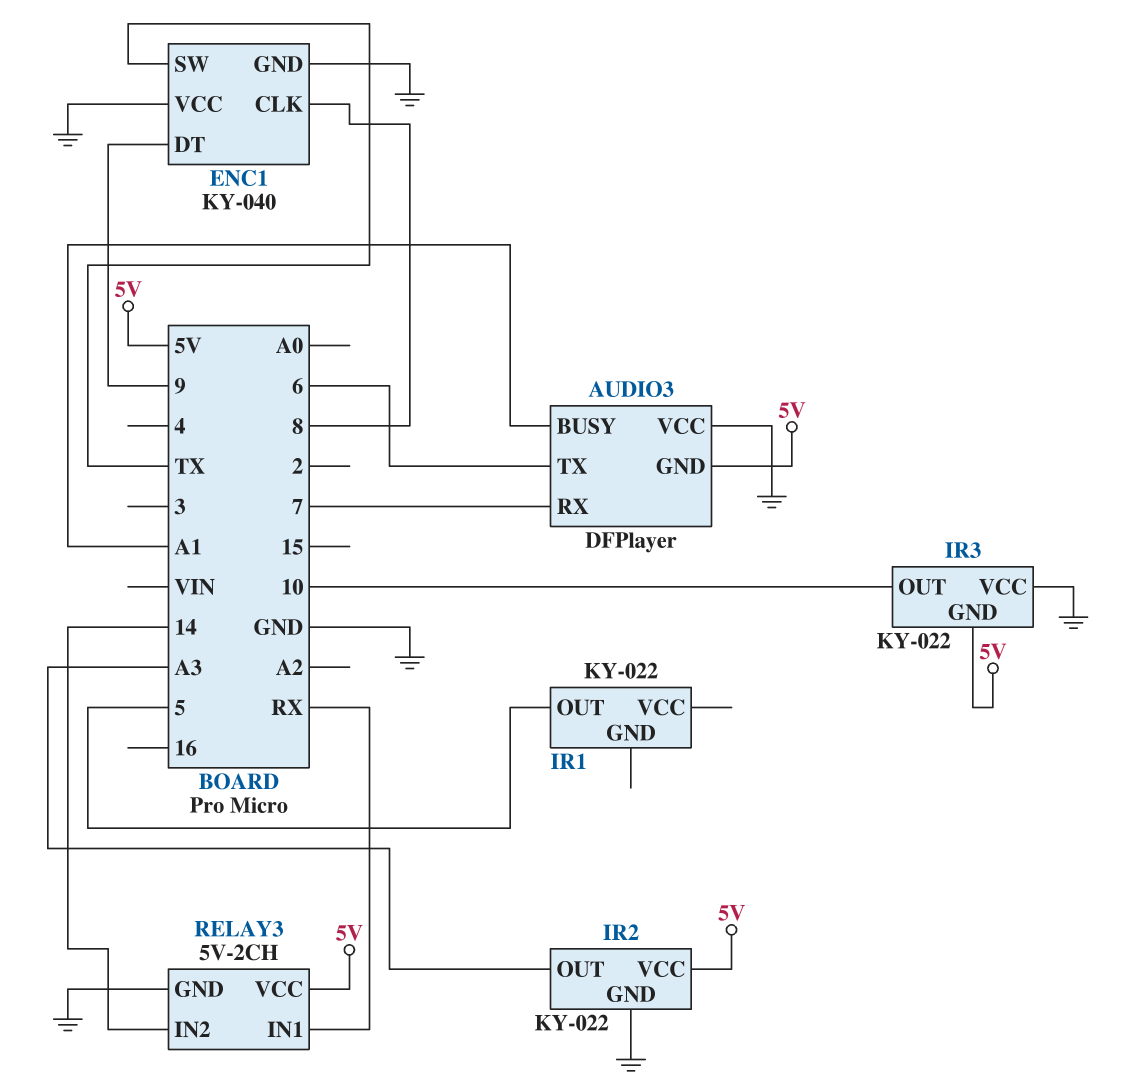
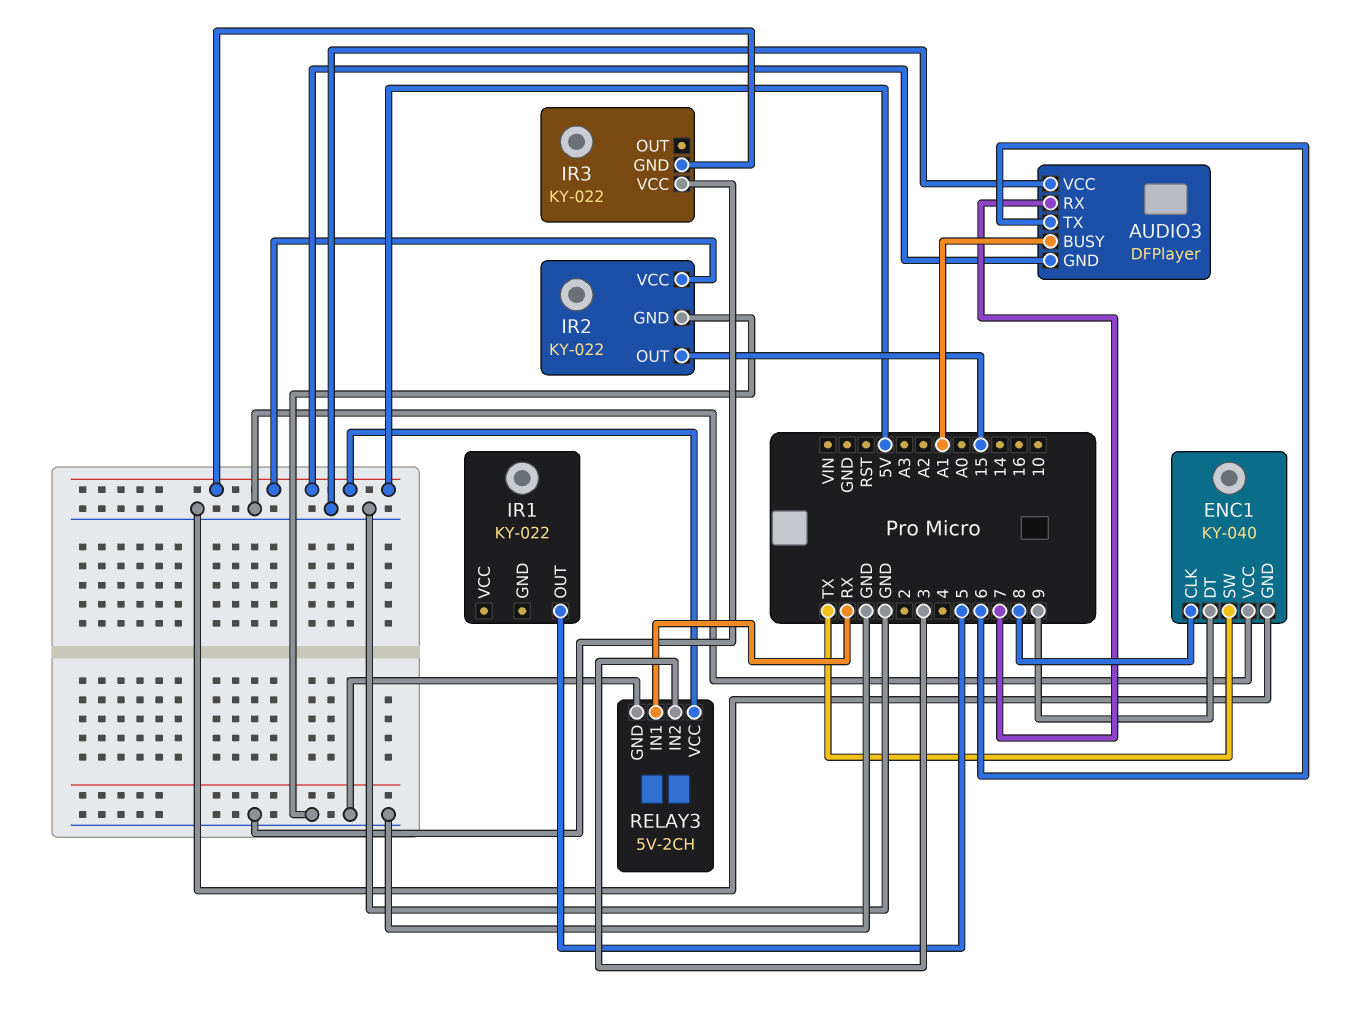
IR2 pin OUT: A3 -> 15
IR3 pin OUT: 10 -> none
RELAY3 pin IN2: 14 -> 3

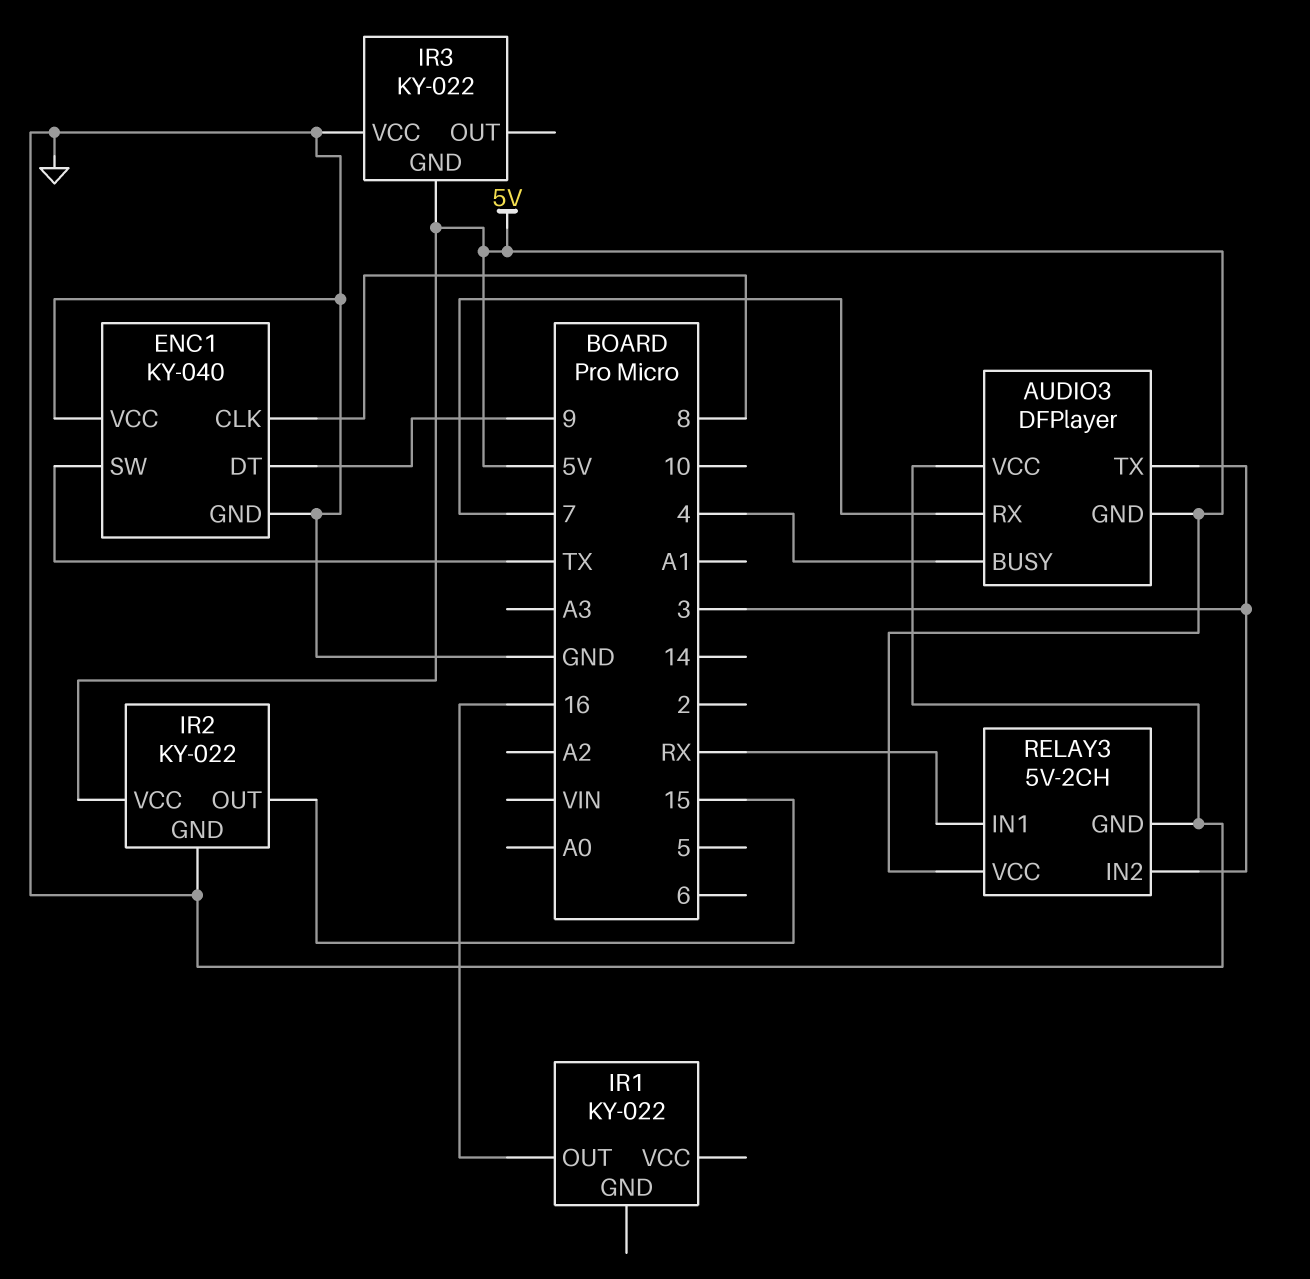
AUDIO3 pin BUSY: A1 -> 4
AUDIO3 pin TX: 6 -> 3
IR1 pin OUT: 5 -> 16

